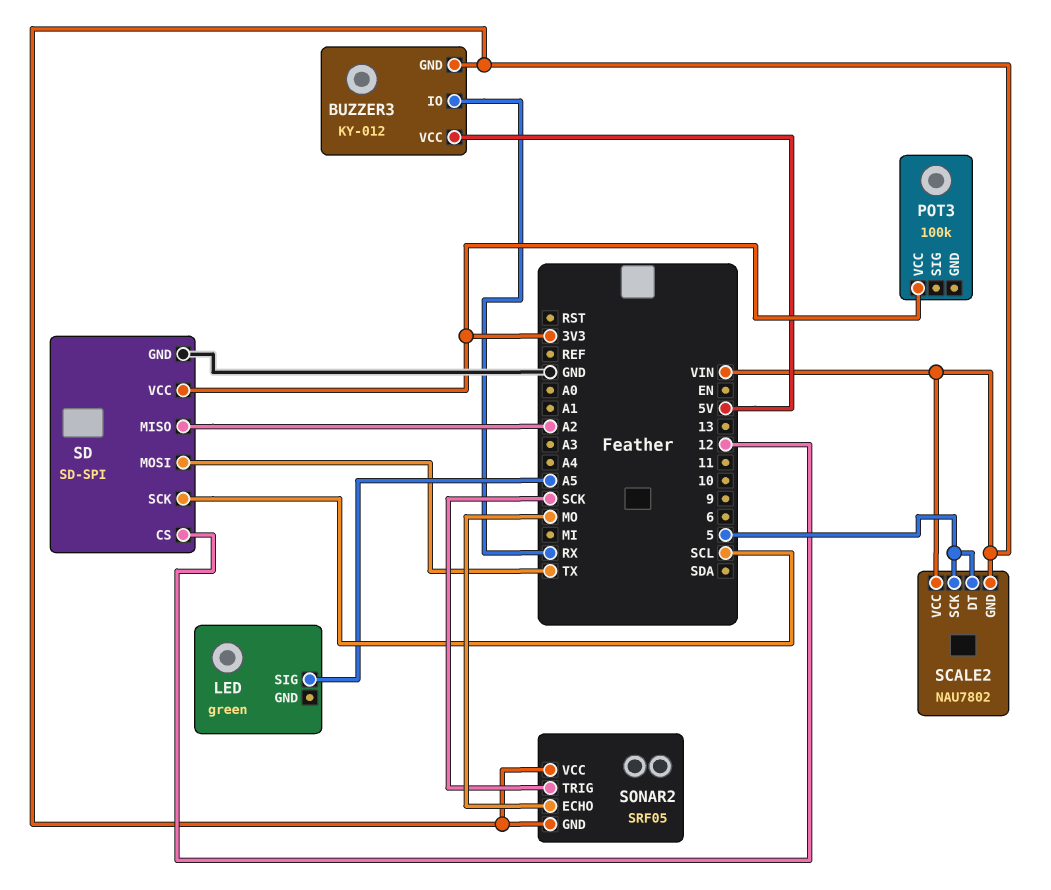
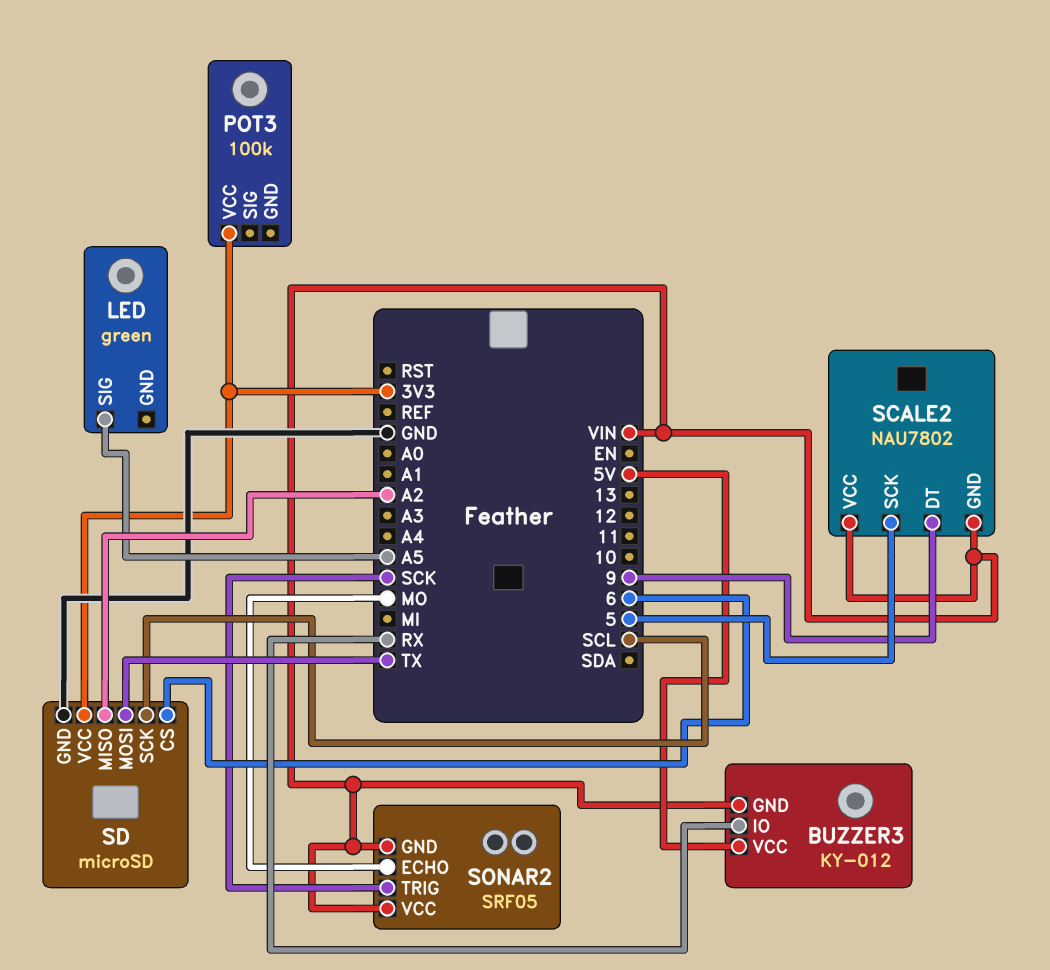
SCALE2 pin DT: 5 -> 9
SD: SD-SPI -> microSD
SD pin CS: 12 -> 6

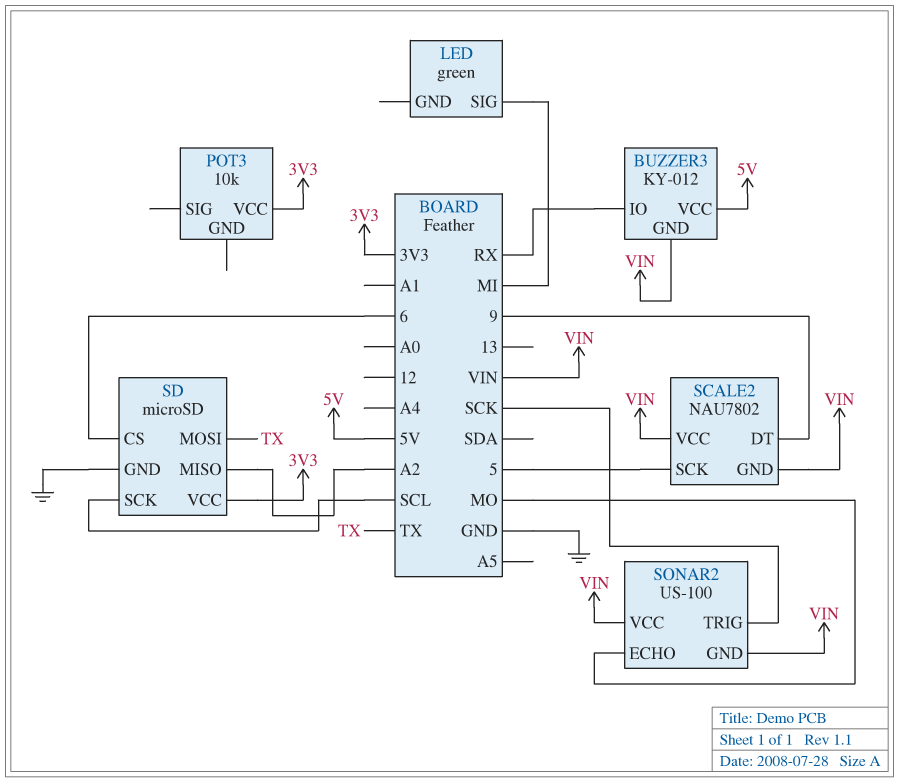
LED pin SIG: A5 -> MI
POT3: 100k -> 10k
SONAR2: SRF05 -> US-100

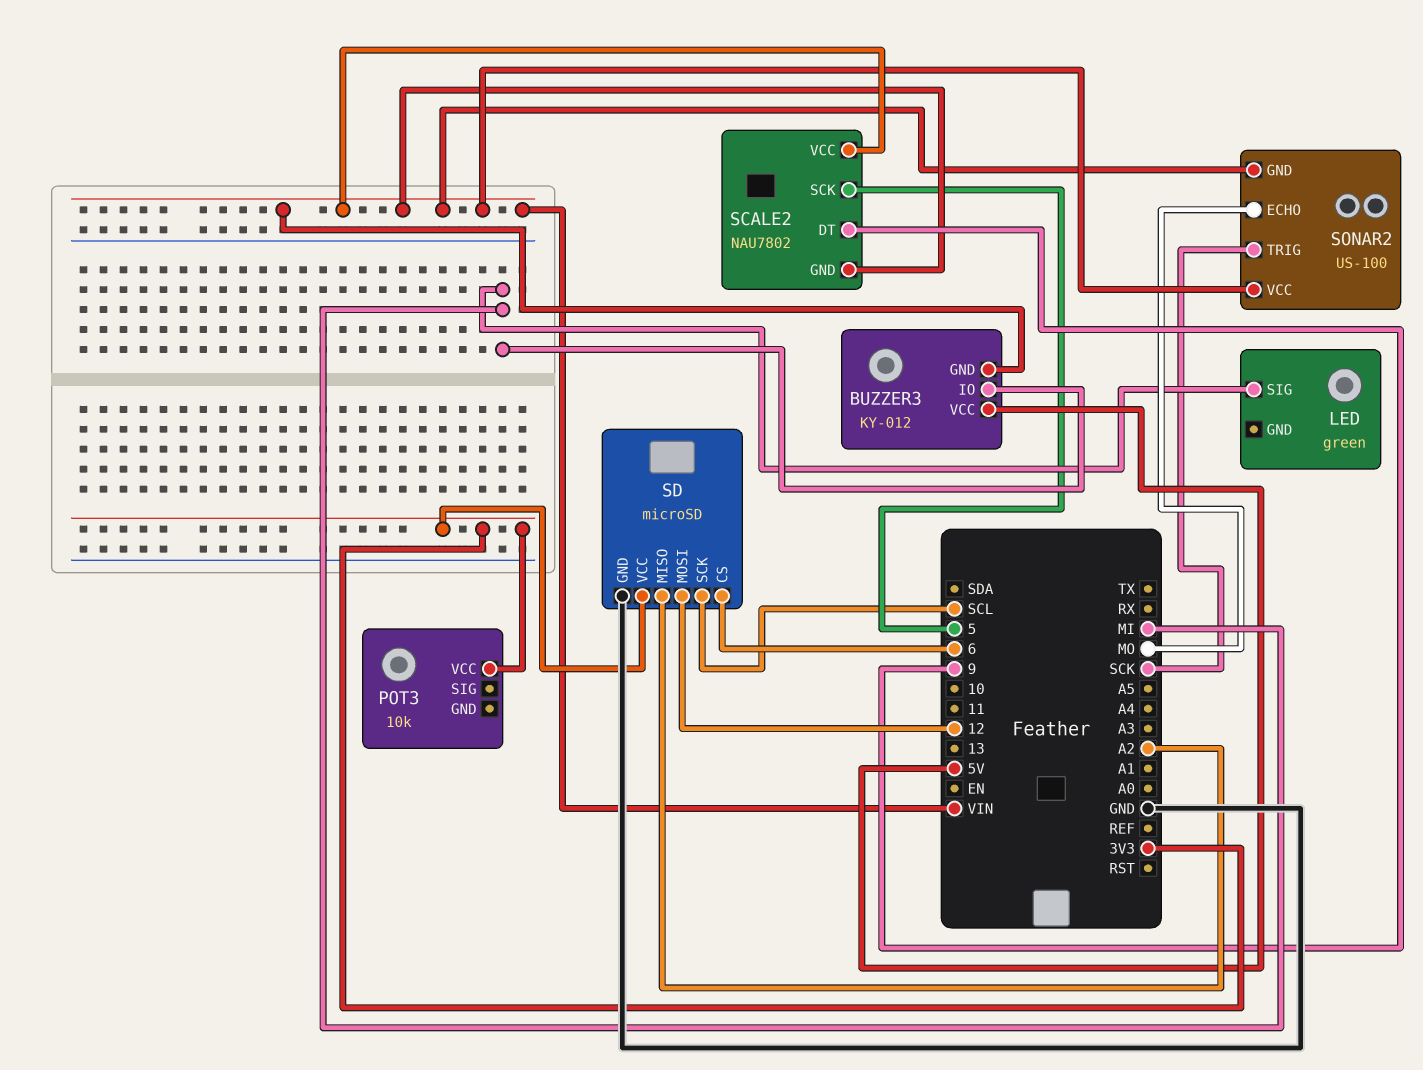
BUZZER3 pin IO: RX -> MI
SD pin MOSI: TX -> 12

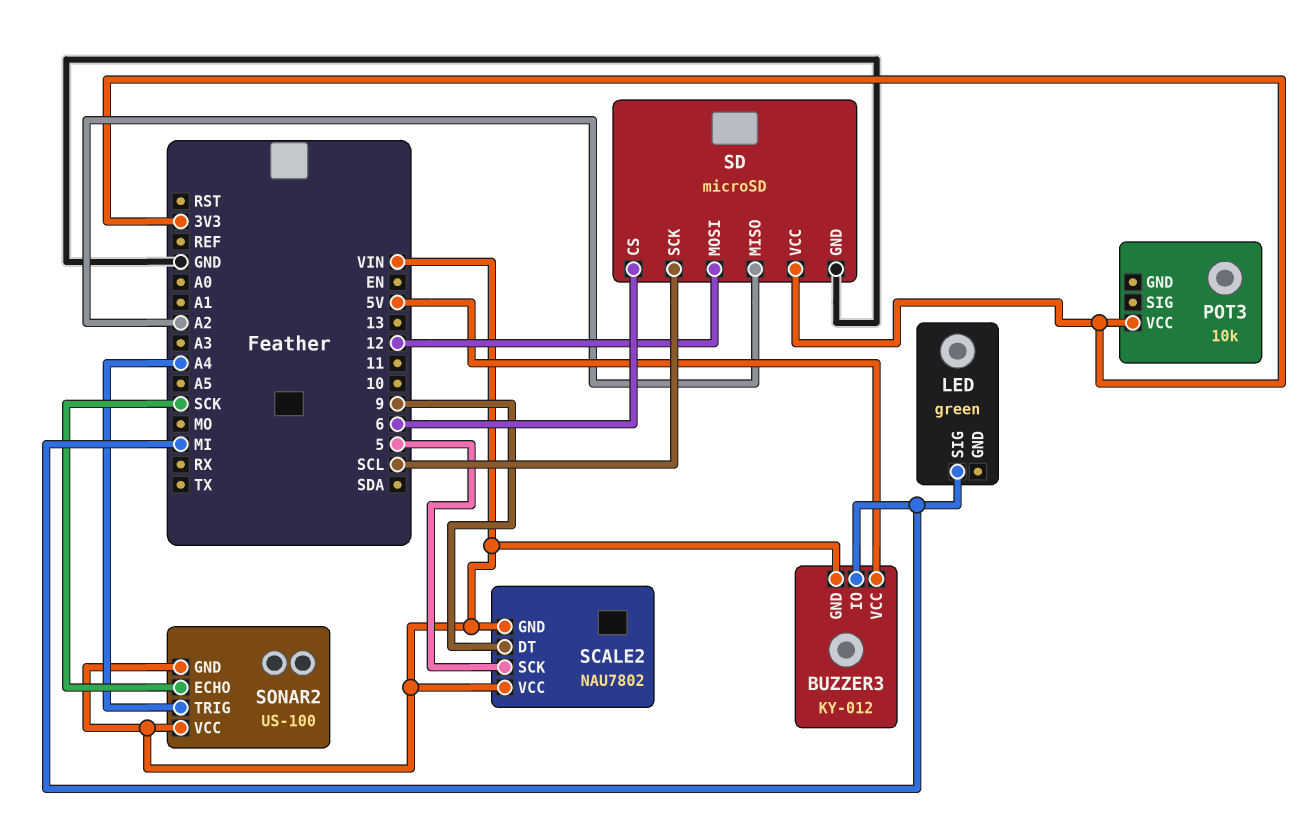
SONAR2 pin ECHO: MO -> SCK
SONAR2 pin TRIG: SCK -> A4

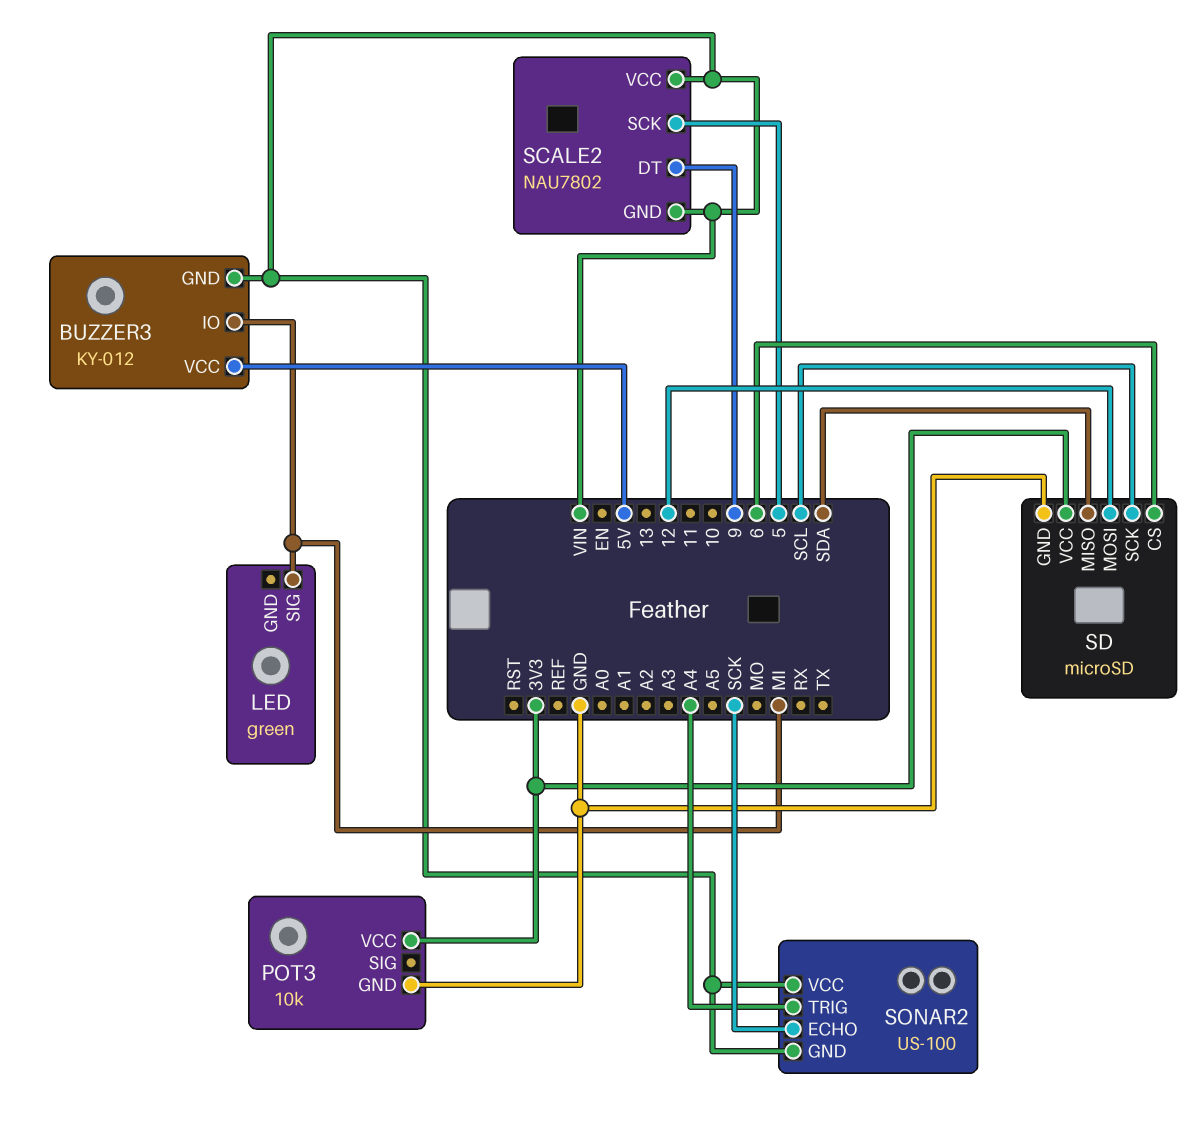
POT3 pin GND: none -> GND
SD pin MISO: A2 -> SDA

